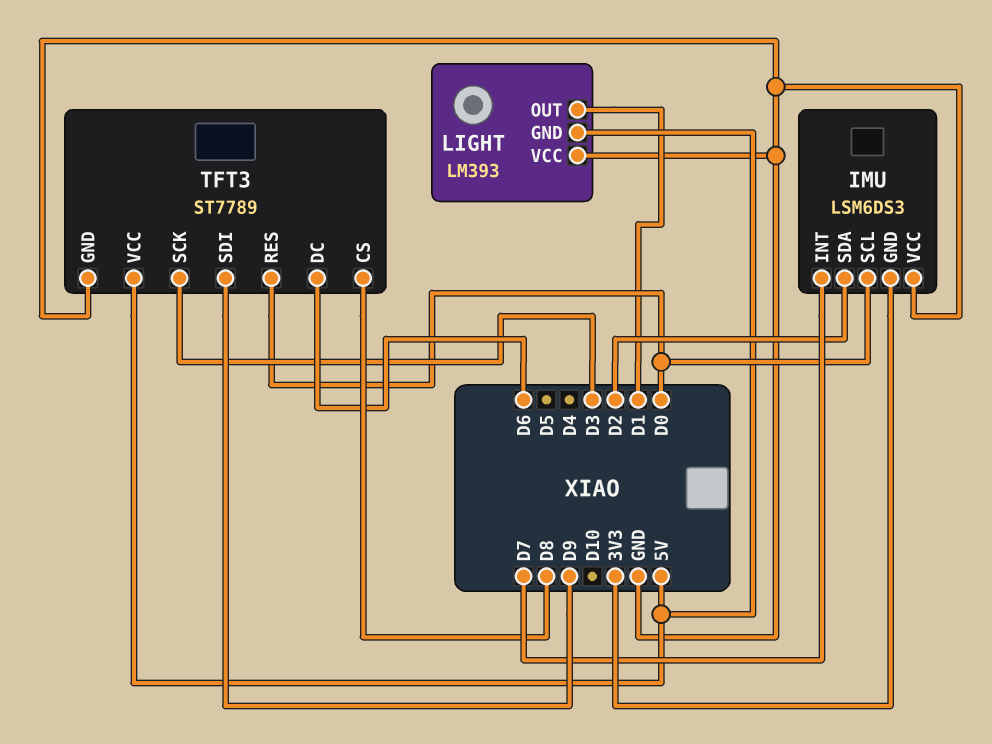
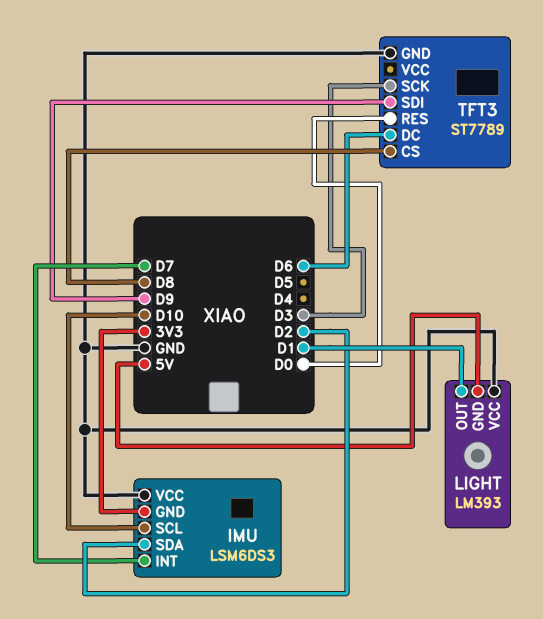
IMU pin SCL: D0 -> D10
TFT3 pin VCC: 5V -> none

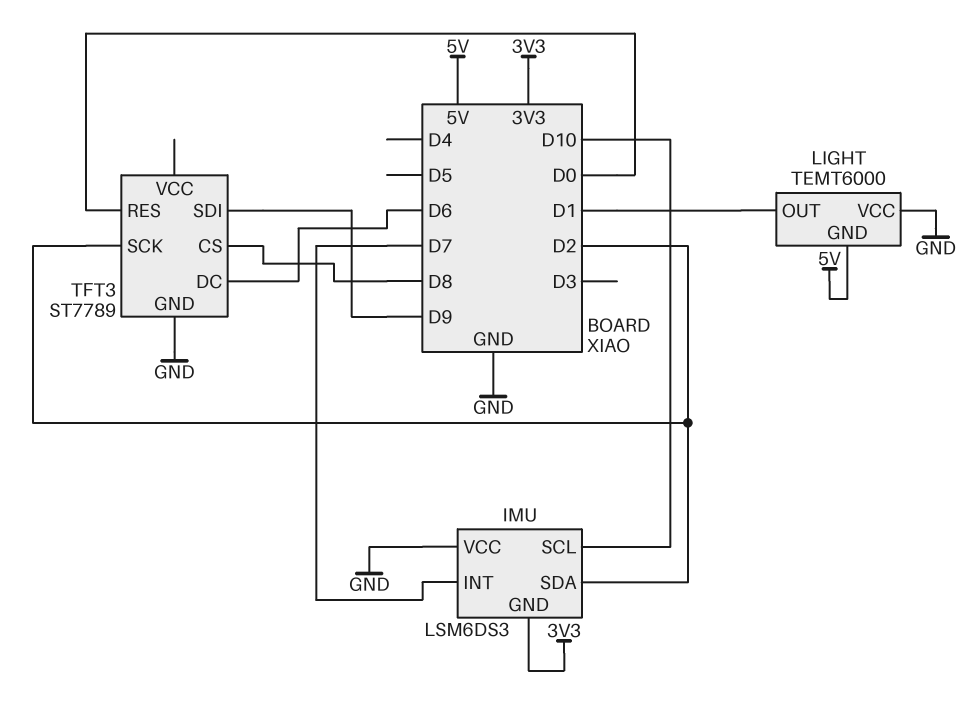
LIGHT: LM393 -> TEMT6000
TFT3 pin SCK: D3 -> D2

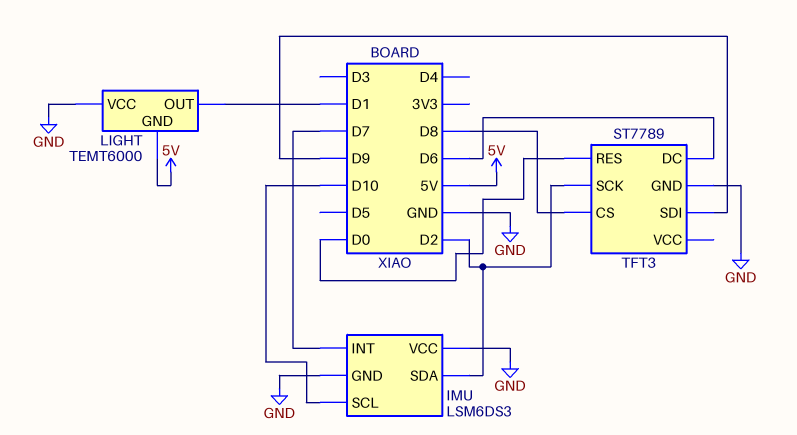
IMU pin GND: 3V3 -> GND

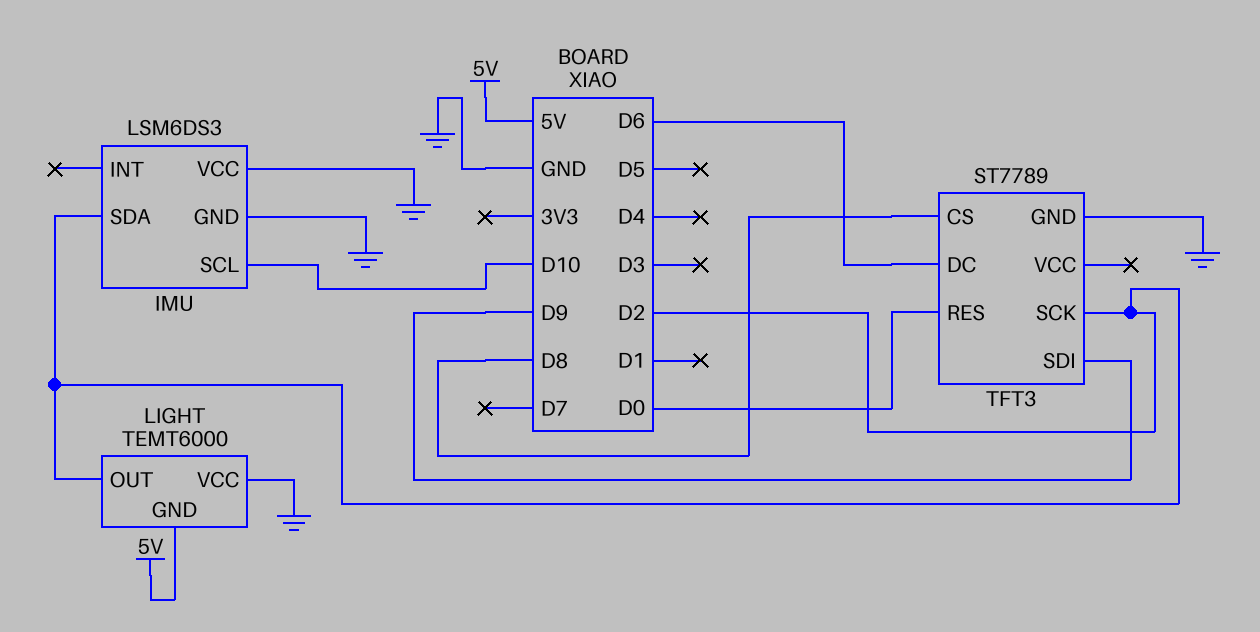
IMU pin INT: D7 -> none
LIGHT pin OUT: D1 -> D2

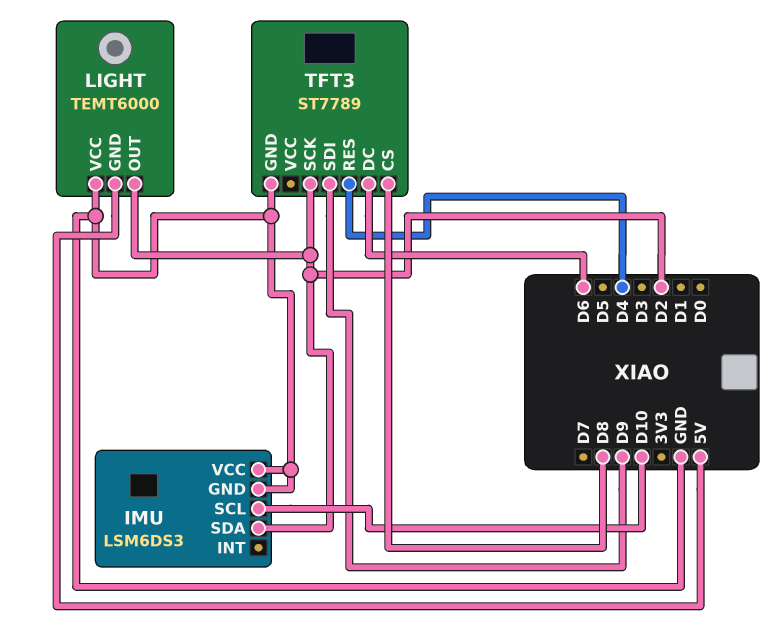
TFT3 pin RES: D0 -> D4

